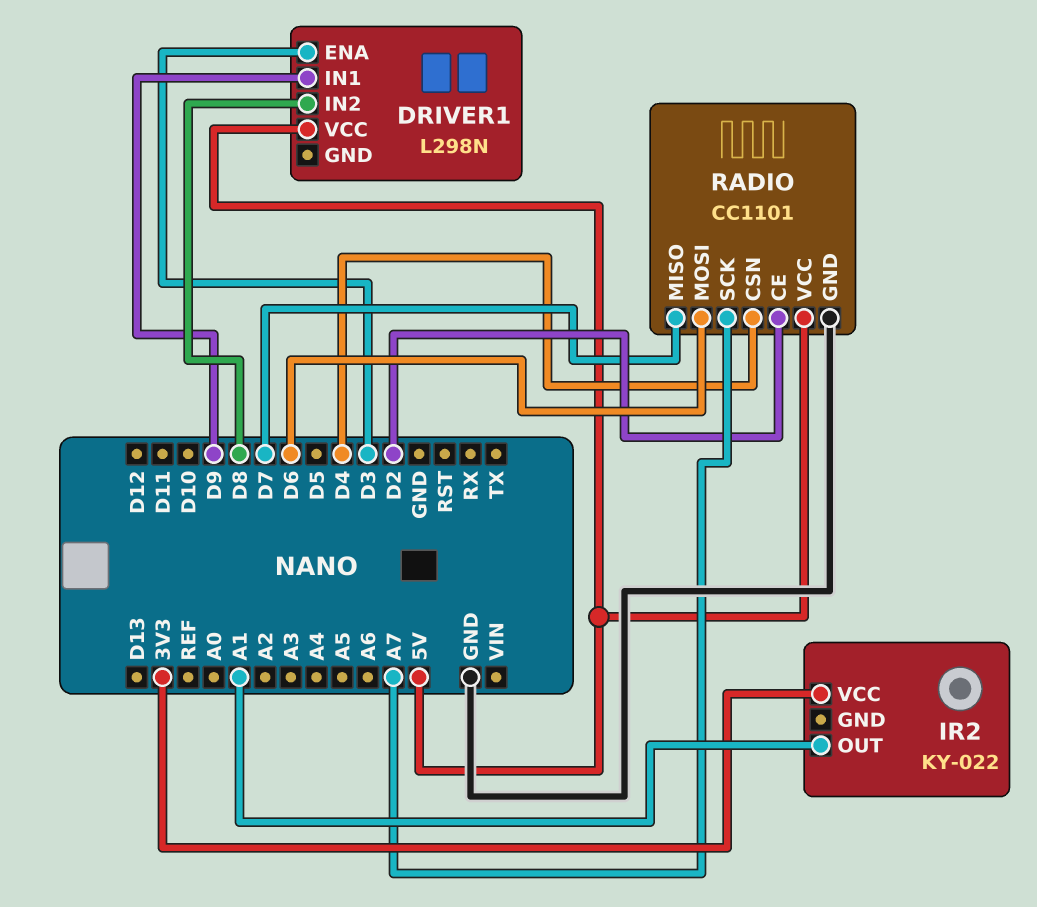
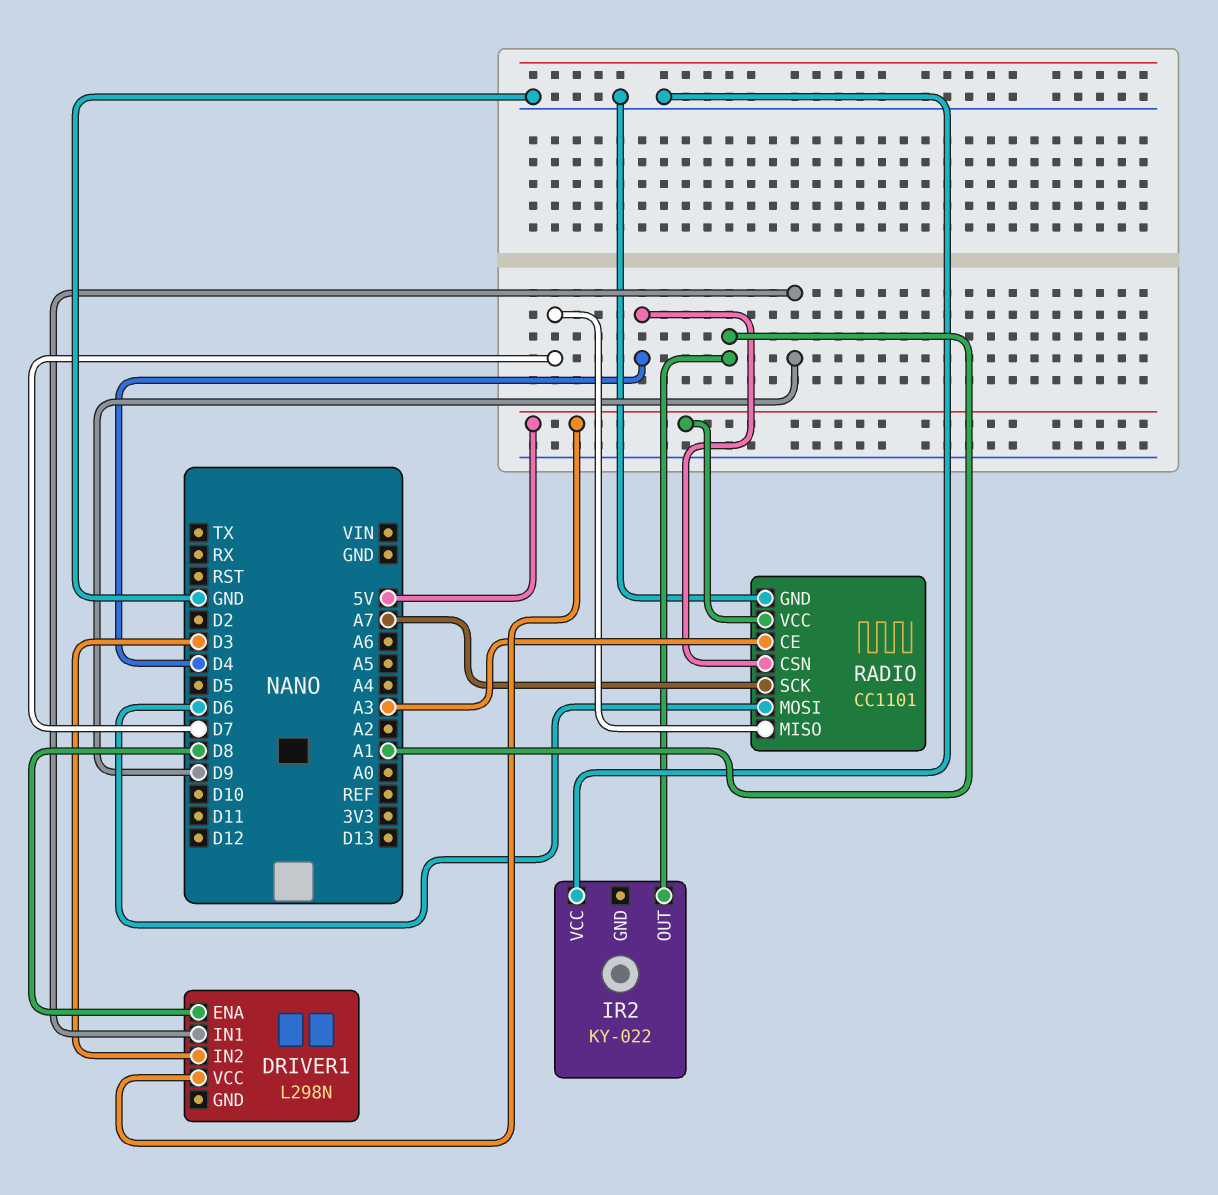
DRIVER1 pin ENA: D3 -> D8
DRIVER1 pin IN2: D8 -> D3
IR2 pin VCC: 3V3 -> GND
RADIO pin CE: D2 -> A3

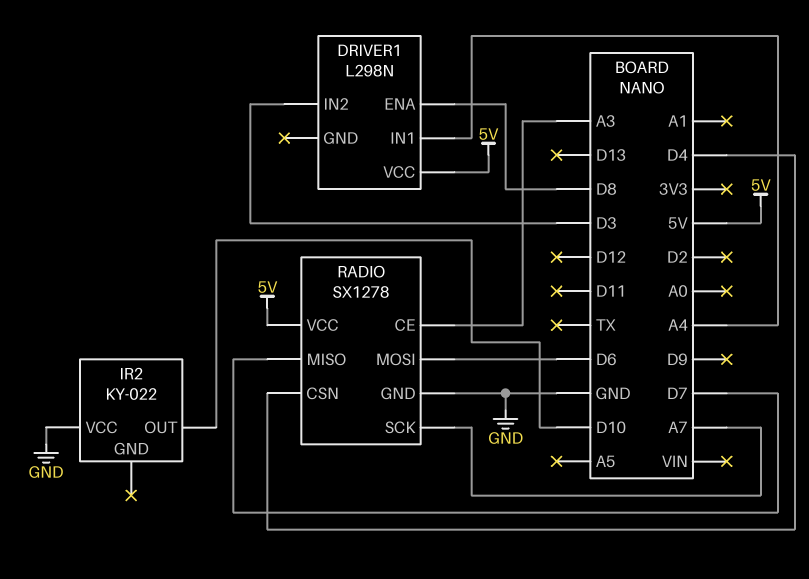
DRIVER1 pin IN1: D9 -> A4
IR2 pin OUT: A1 -> D10
RADIO: CC1101 -> SX1278

